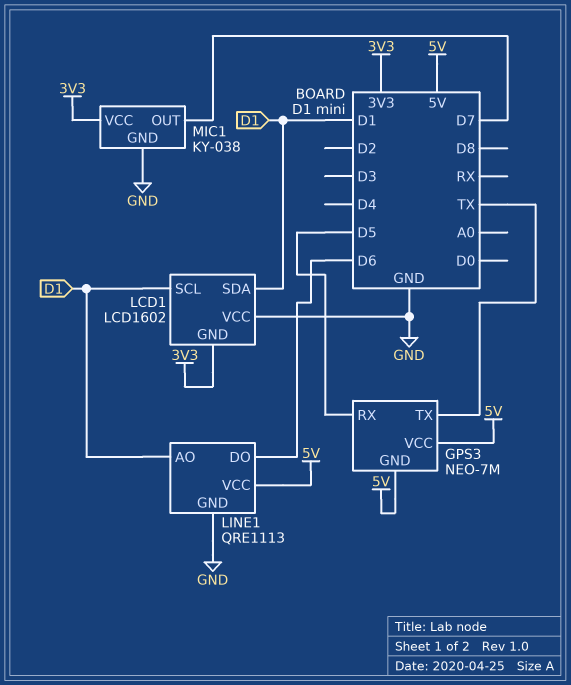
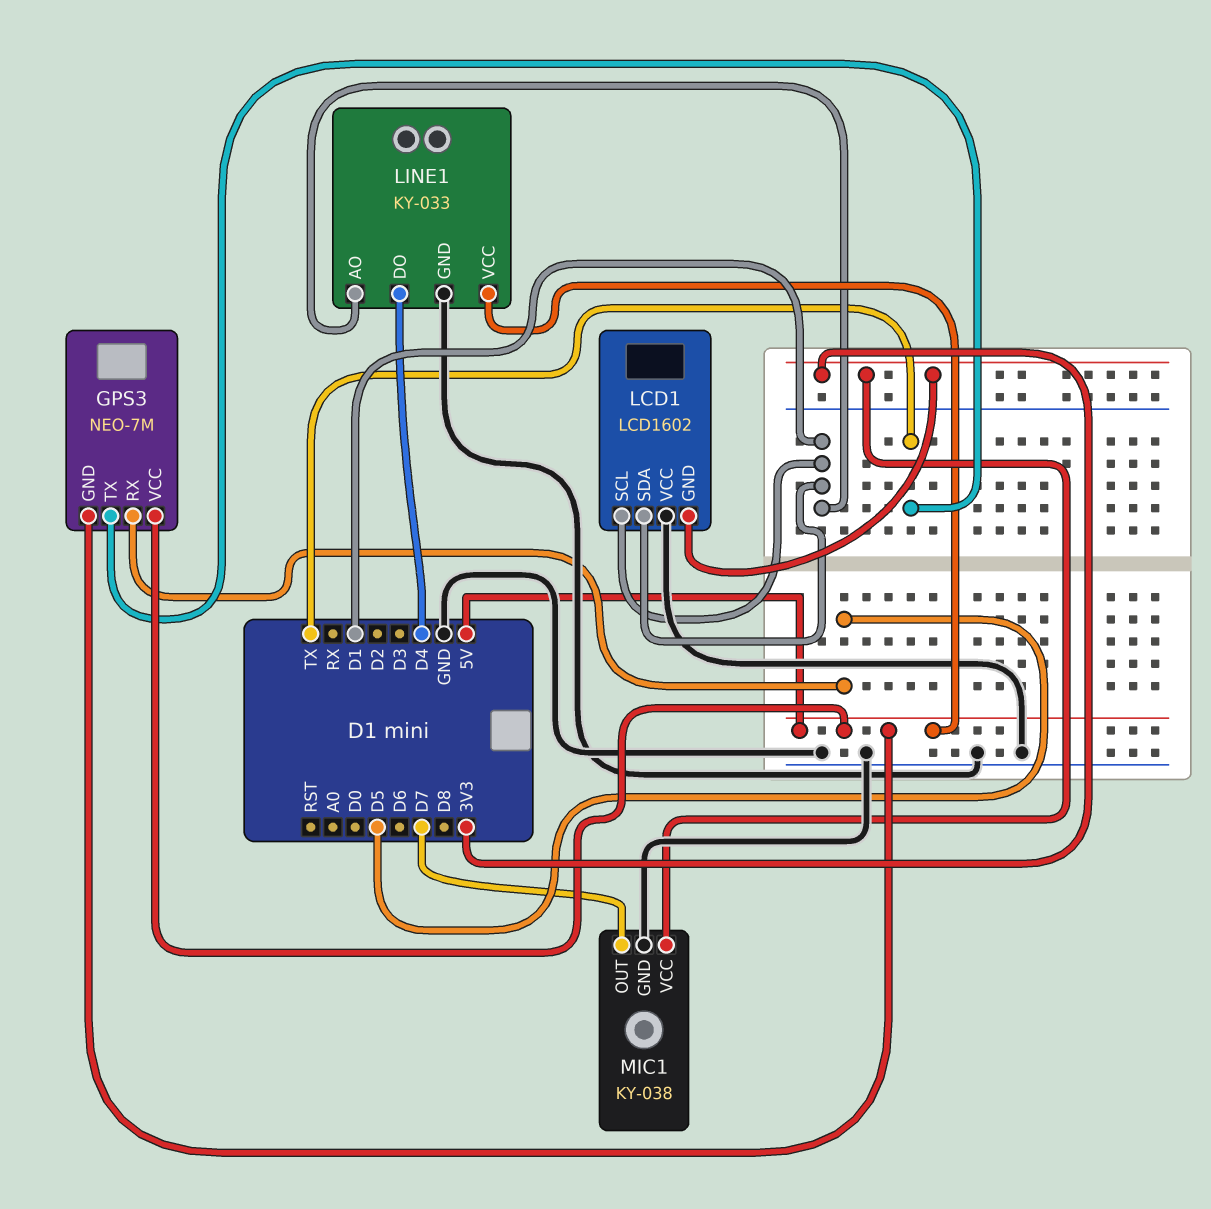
LINE1: QRE1113 -> KY-033
LINE1 pin DO: D6 -> D4

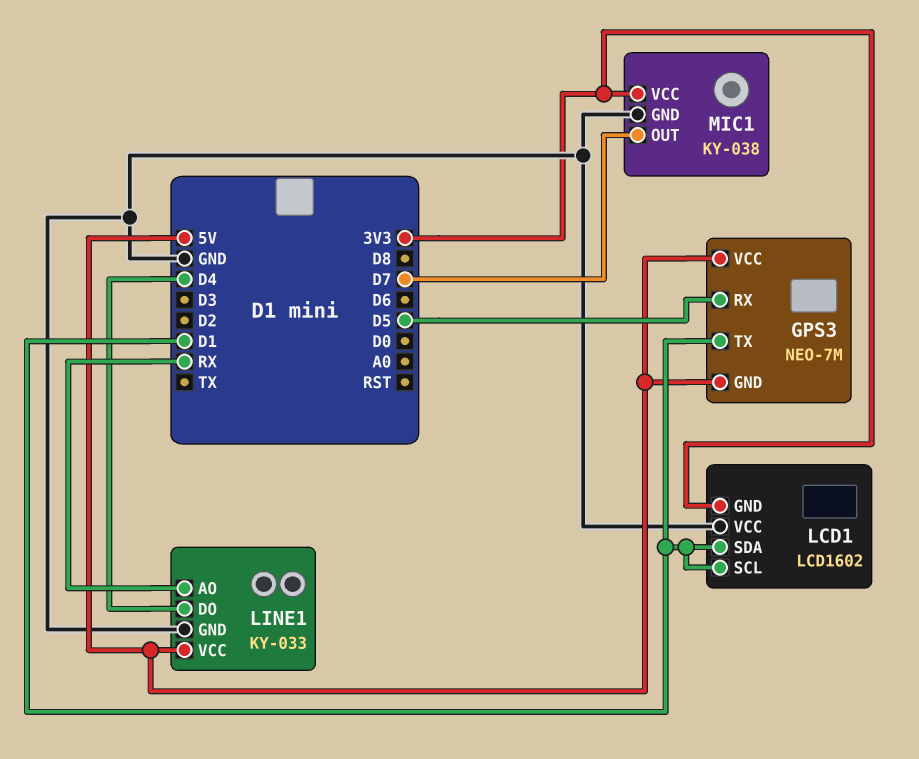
GPS3 pin TX: TX -> D1
LINE1 pin AO: D1 -> RX

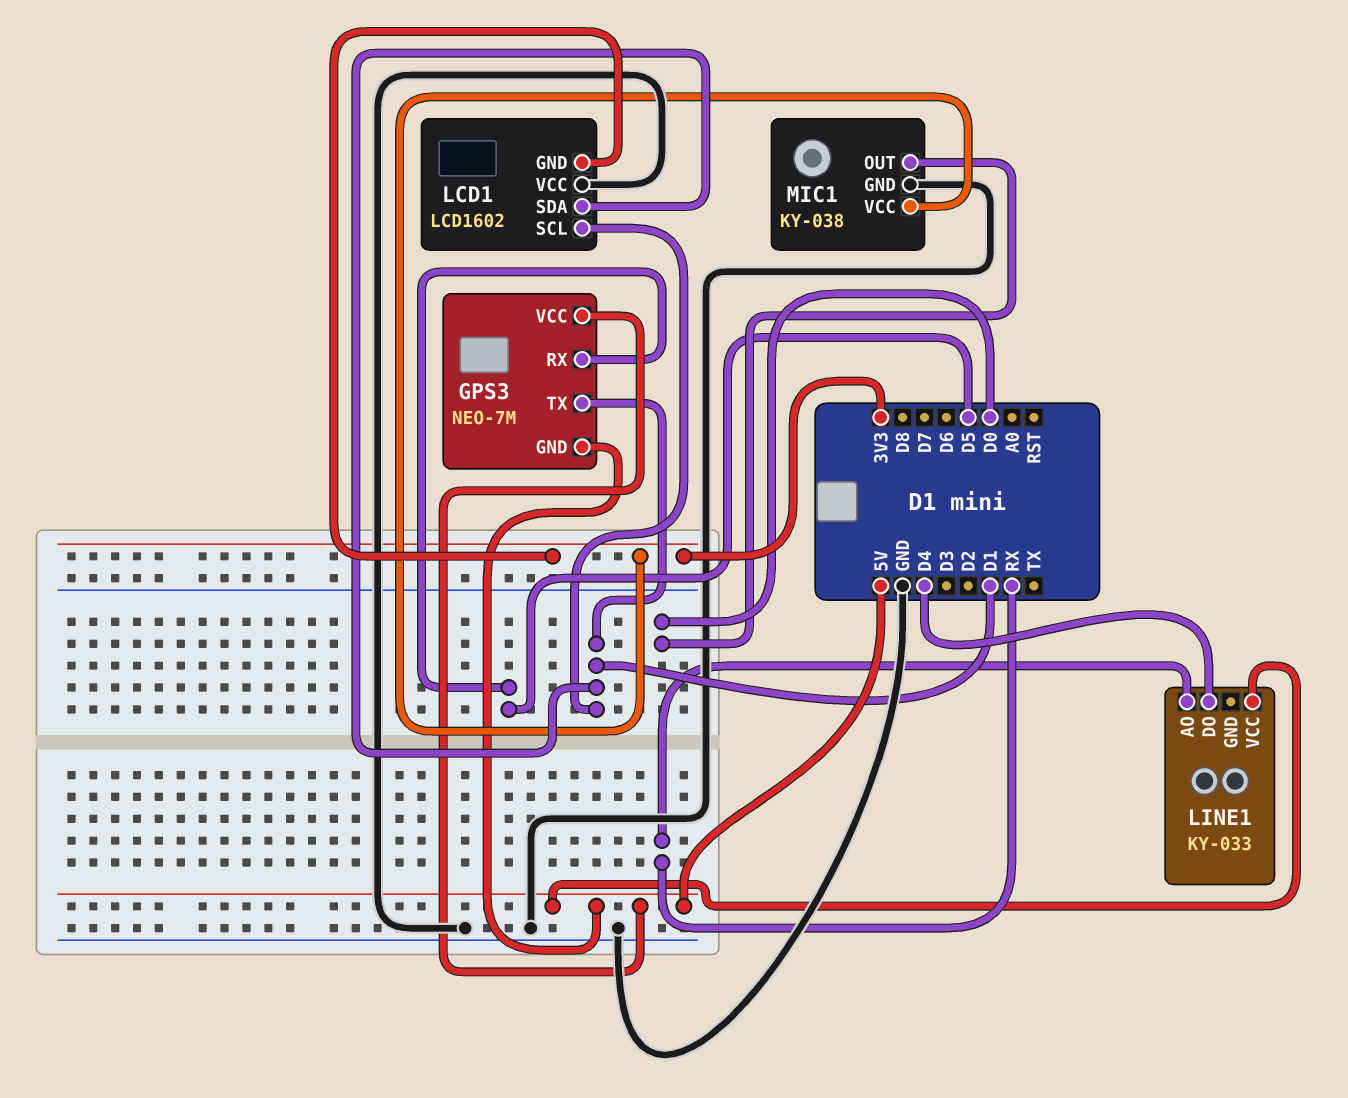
LINE1 pin GND: GND -> none
MIC1 pin OUT: D7 -> D0

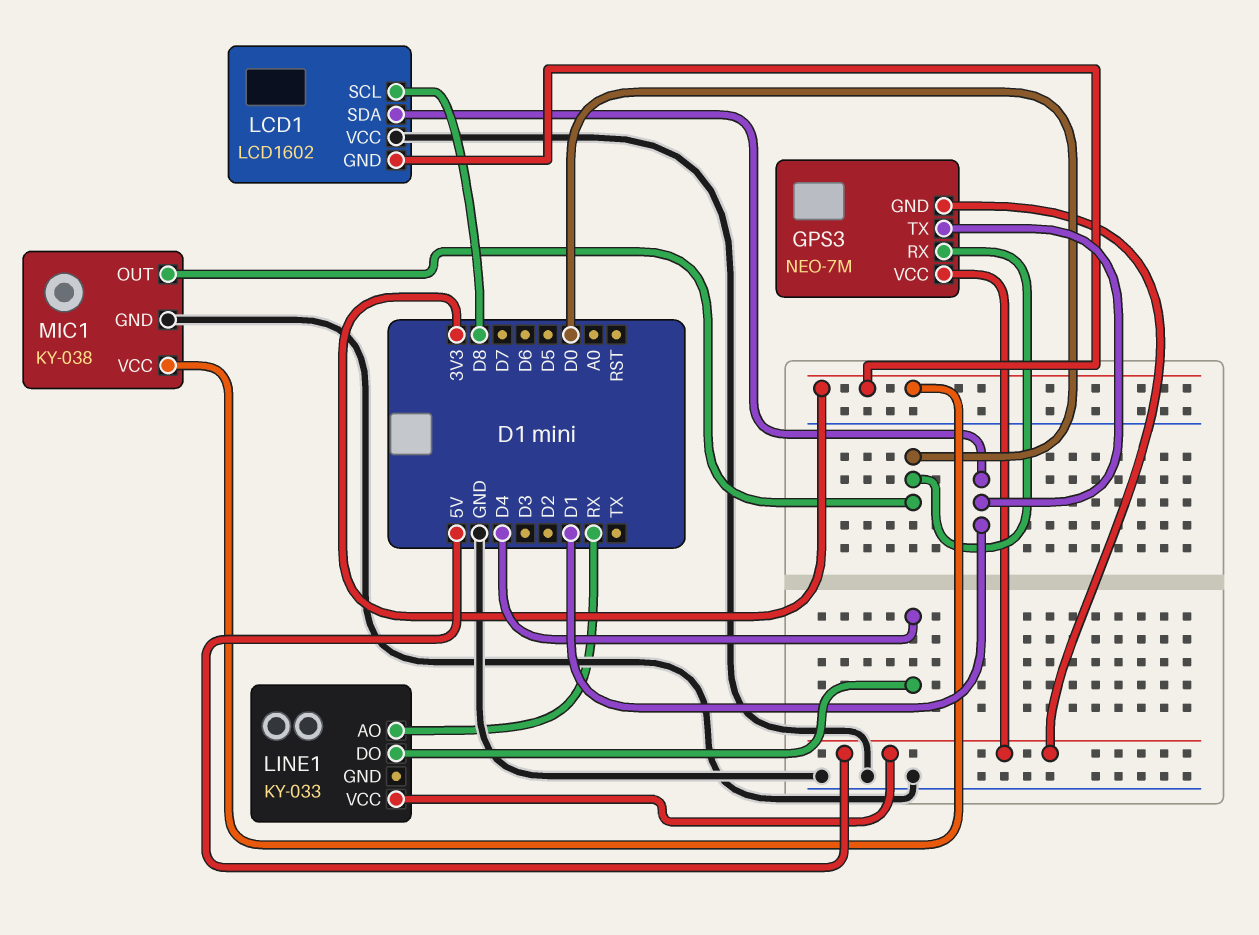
GPS3 pin RX: D5 -> D0
LCD1 pin SCL: D1 -> D8

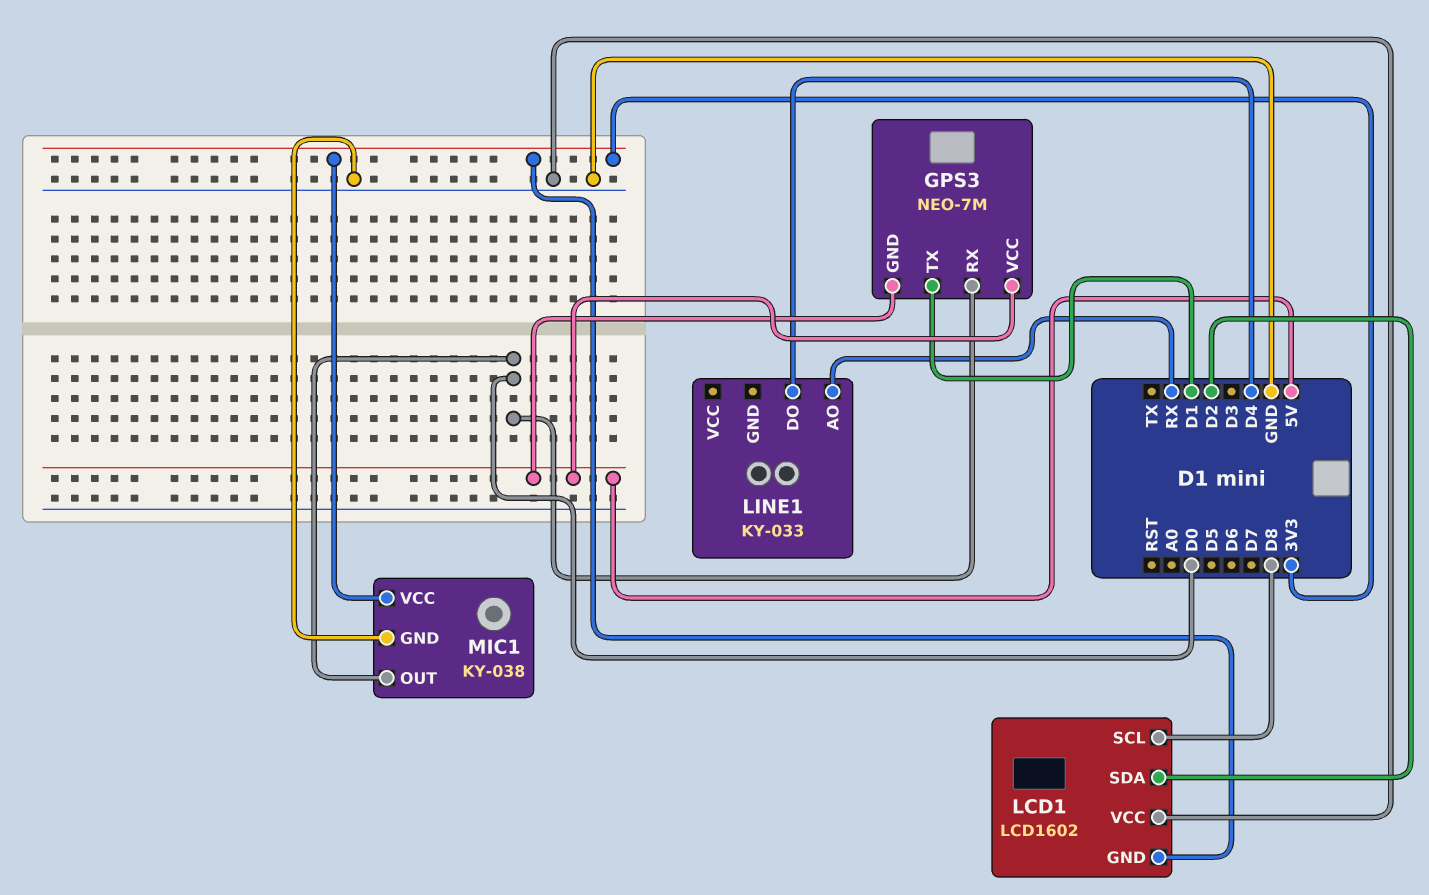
LCD1 pin SDA: D1 -> D2
LINE1 pin VCC: 5V -> none

